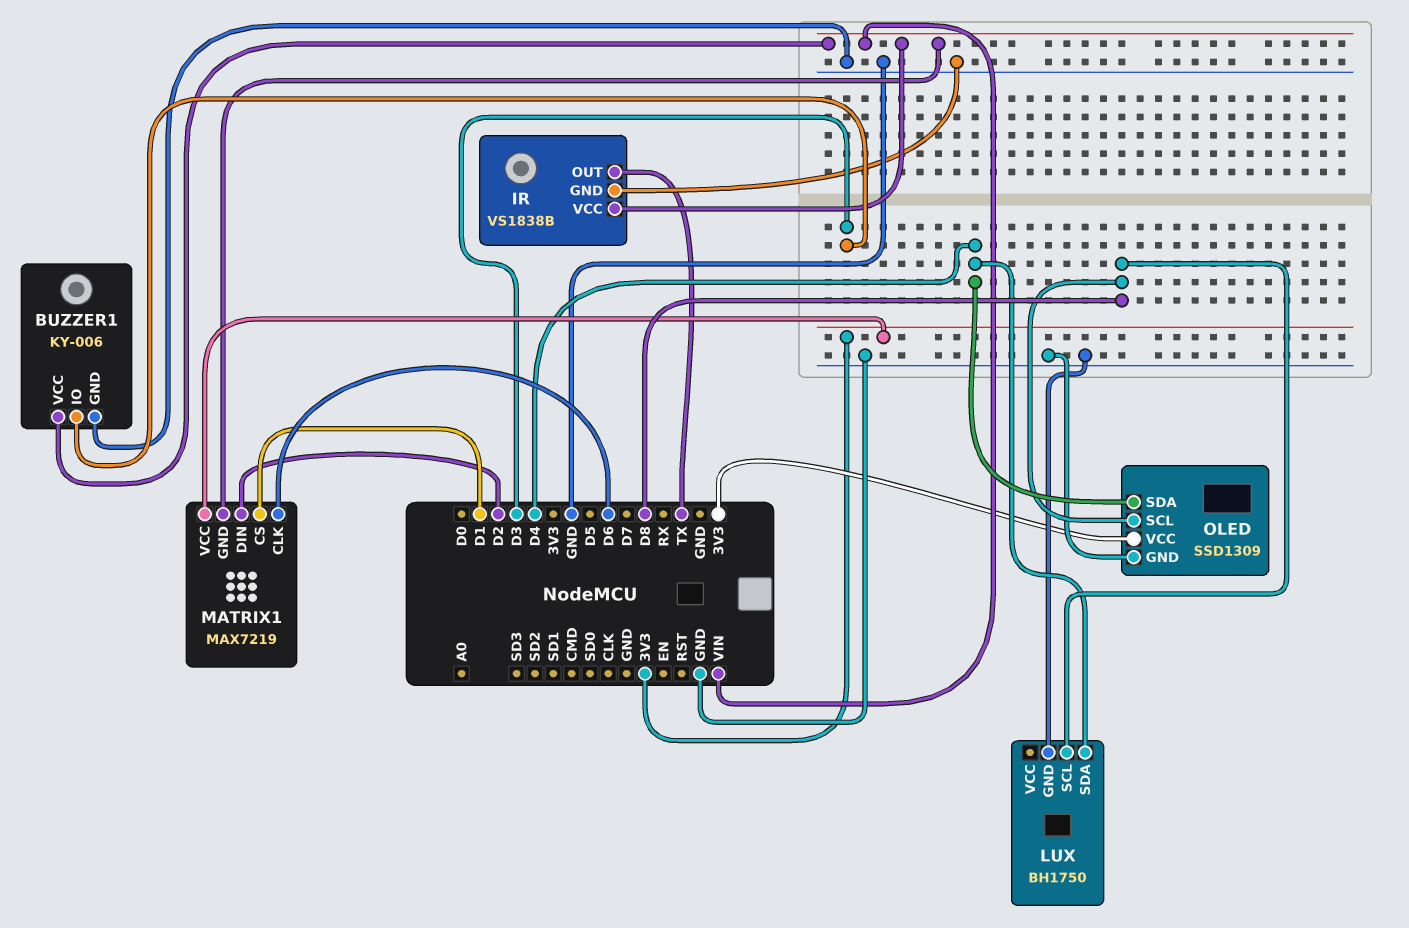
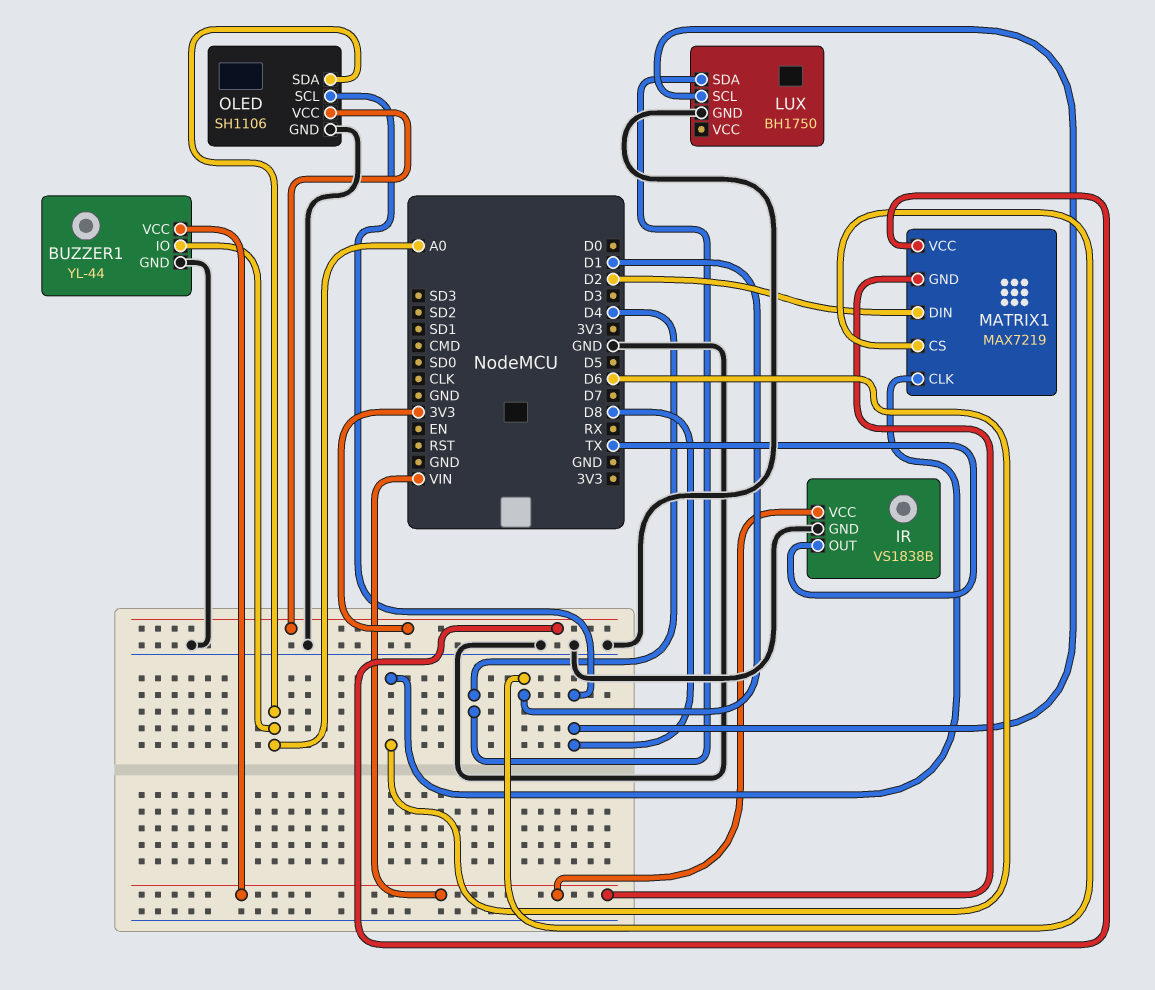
BUZZER1: KY-006 -> YL-44
BUZZER1 pin IO: D3 -> A0
OLED: SSD1309 -> SH1106
OLED pin SDA: D4 -> A0

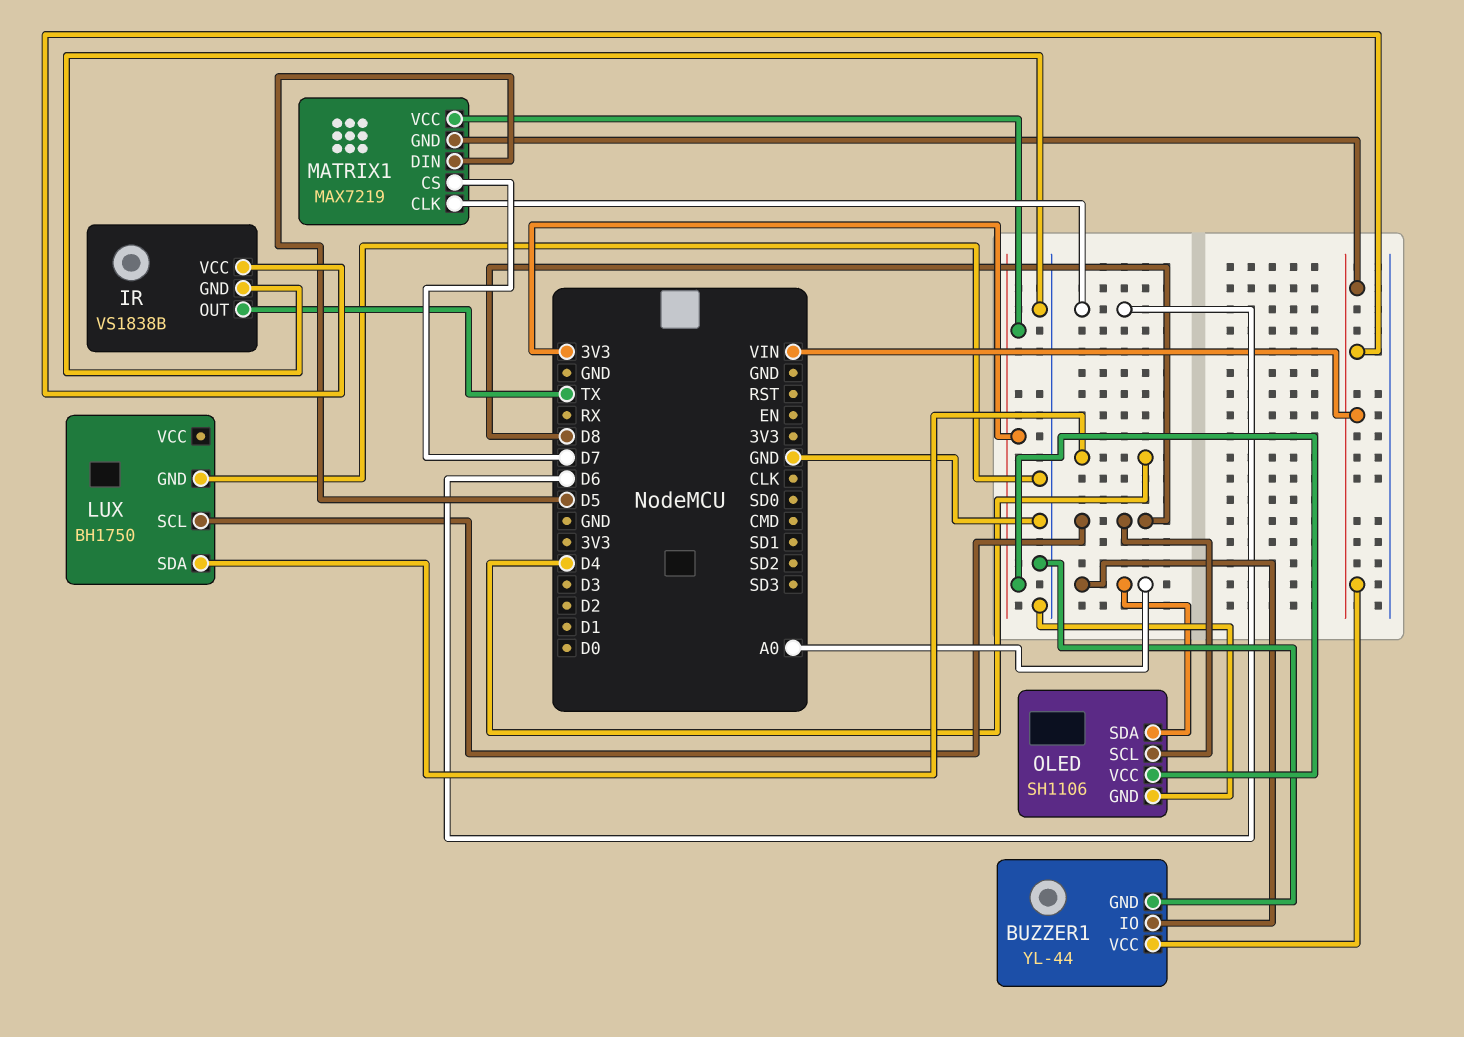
MATRIX1 pin CS: D1 -> D7
MATRIX1 pin DIN: D2 -> D5

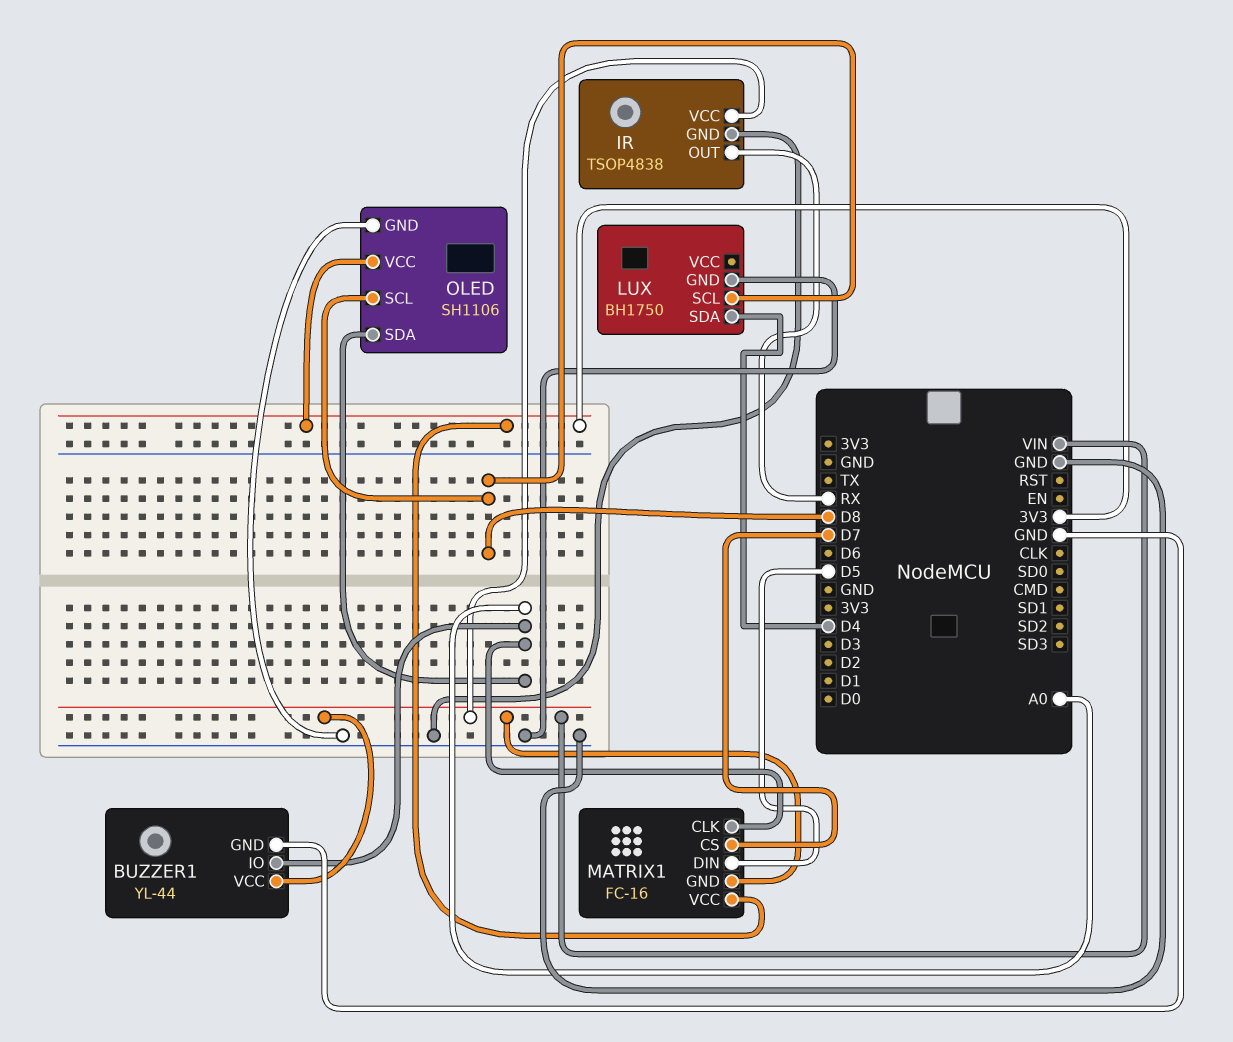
IR: VS1838B -> TSOP4838
IR pin OUT: TX -> RX
MATRIX1: MAX7219 -> FC-16
MATRIX1 pin CLK: D6 -> A0

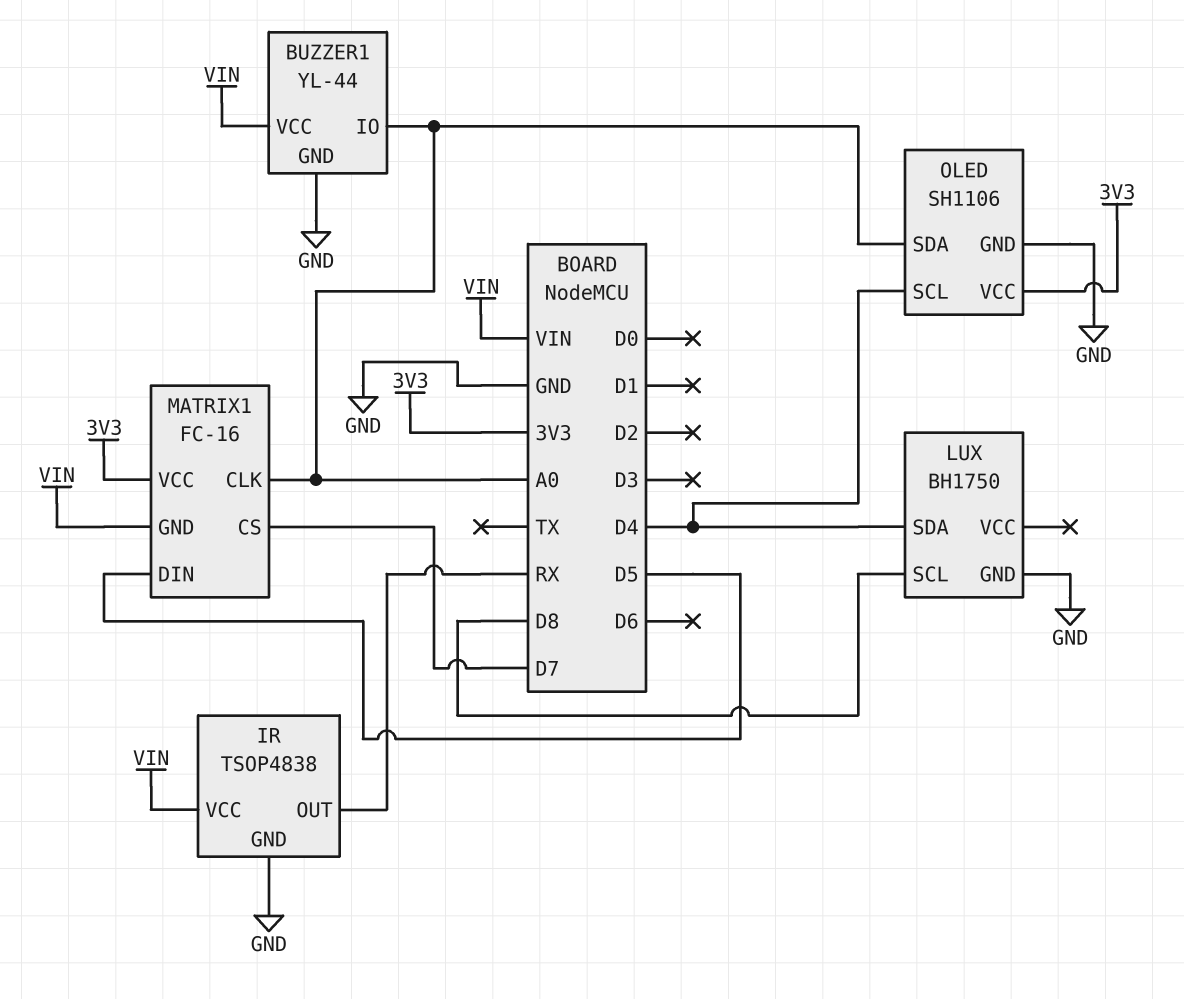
OLED pin SCL: D8 -> D4

